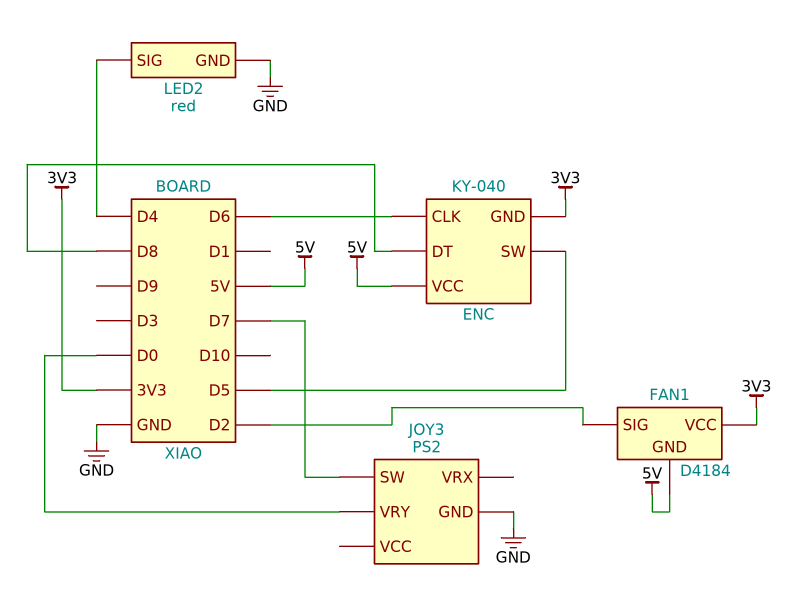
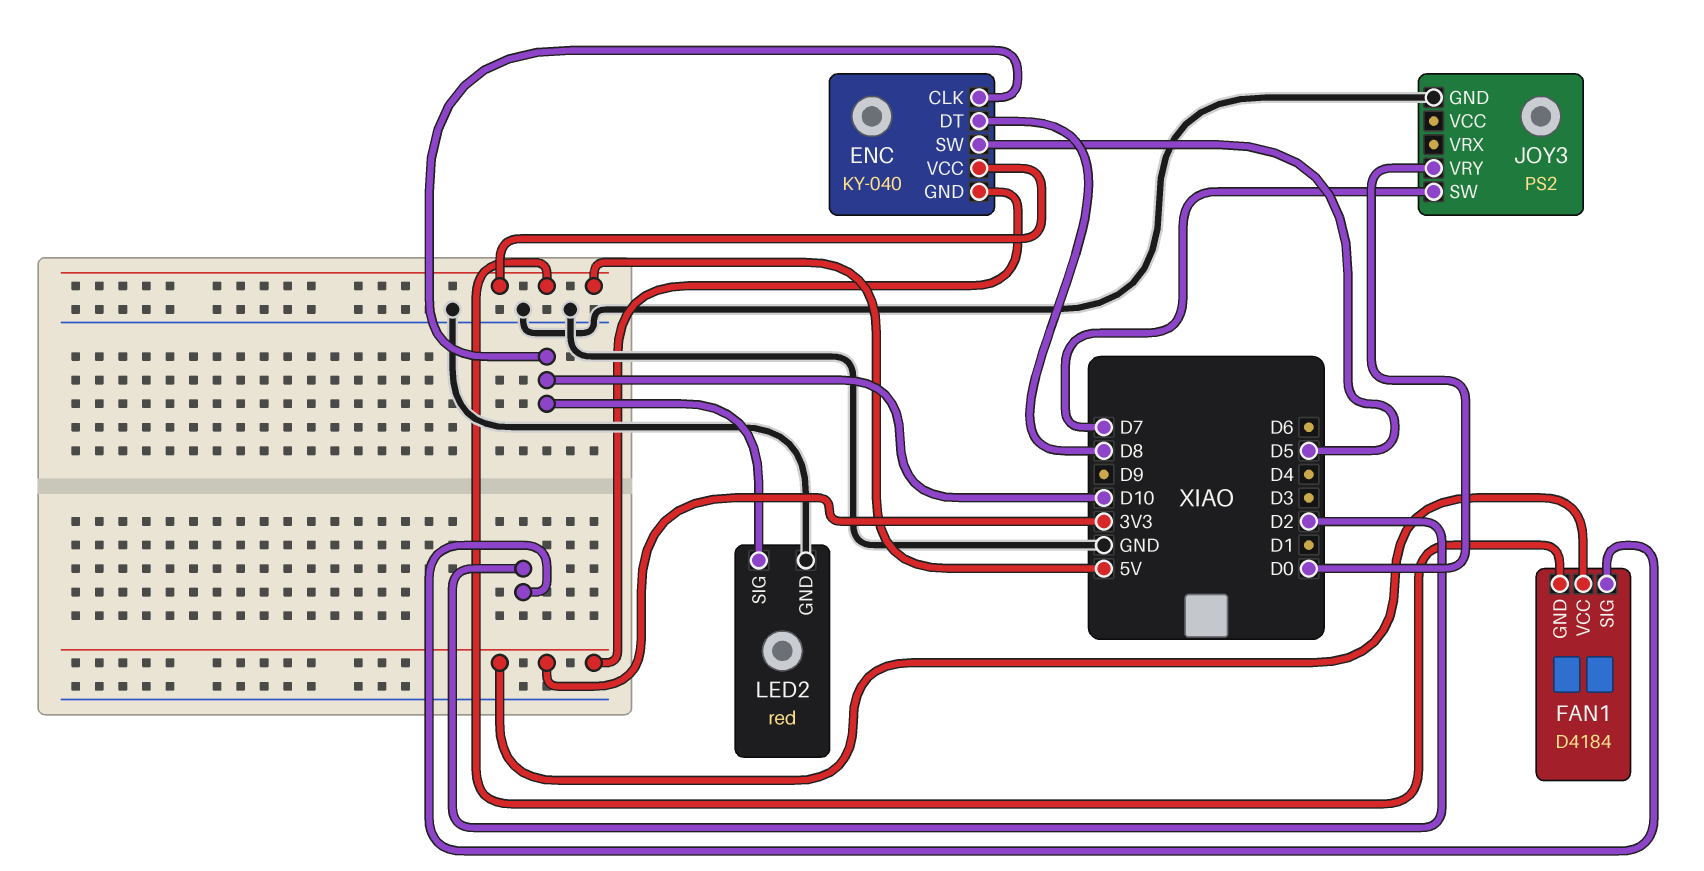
ENC pin CLK: D6 -> D10
LED2 pin SIG: D4 -> D10

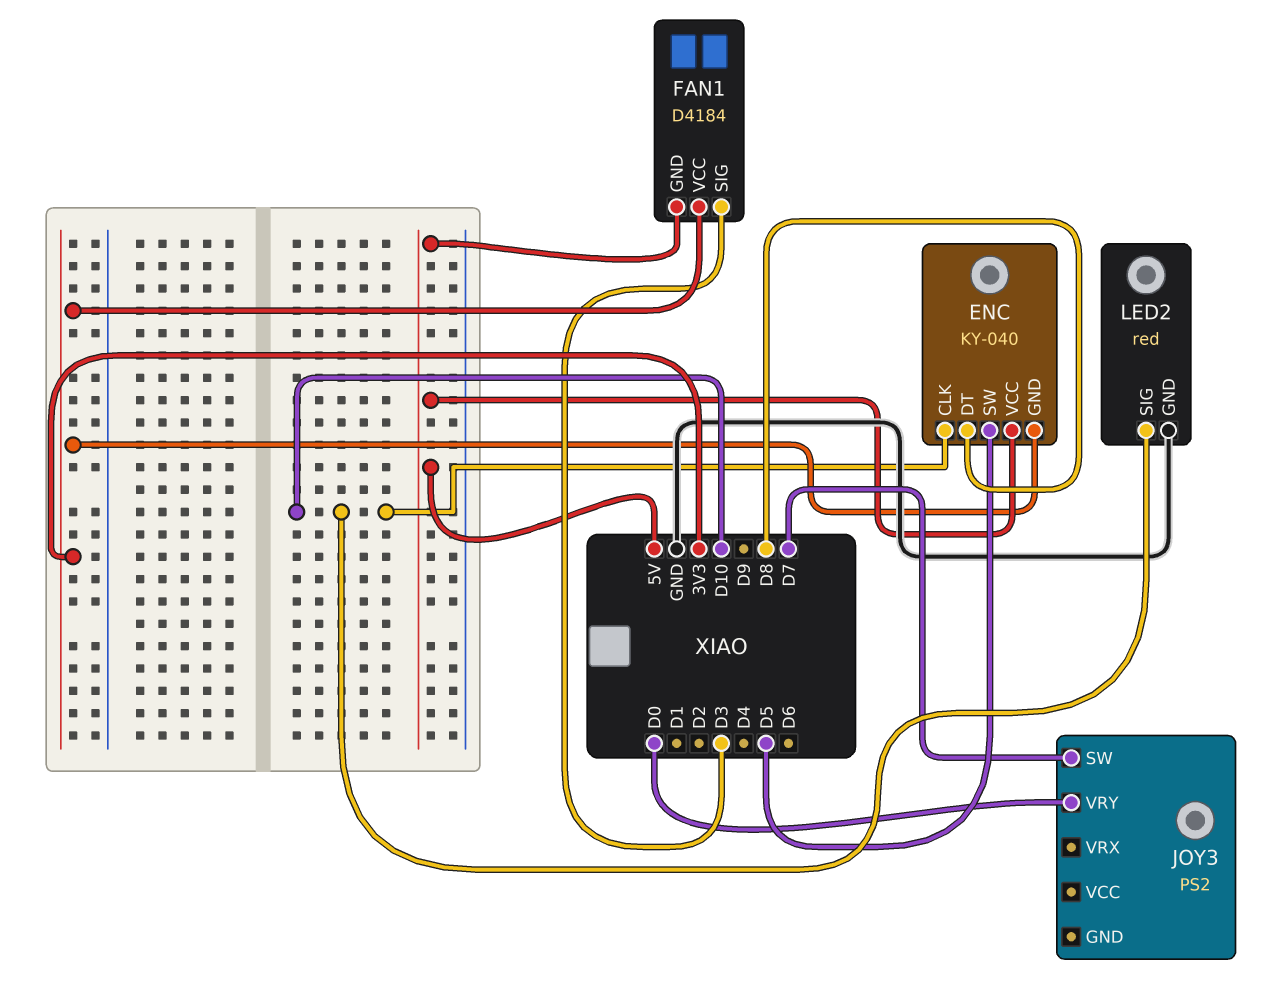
FAN1 pin SIG: D2 -> D3
JOY3 pin GND: GND -> none

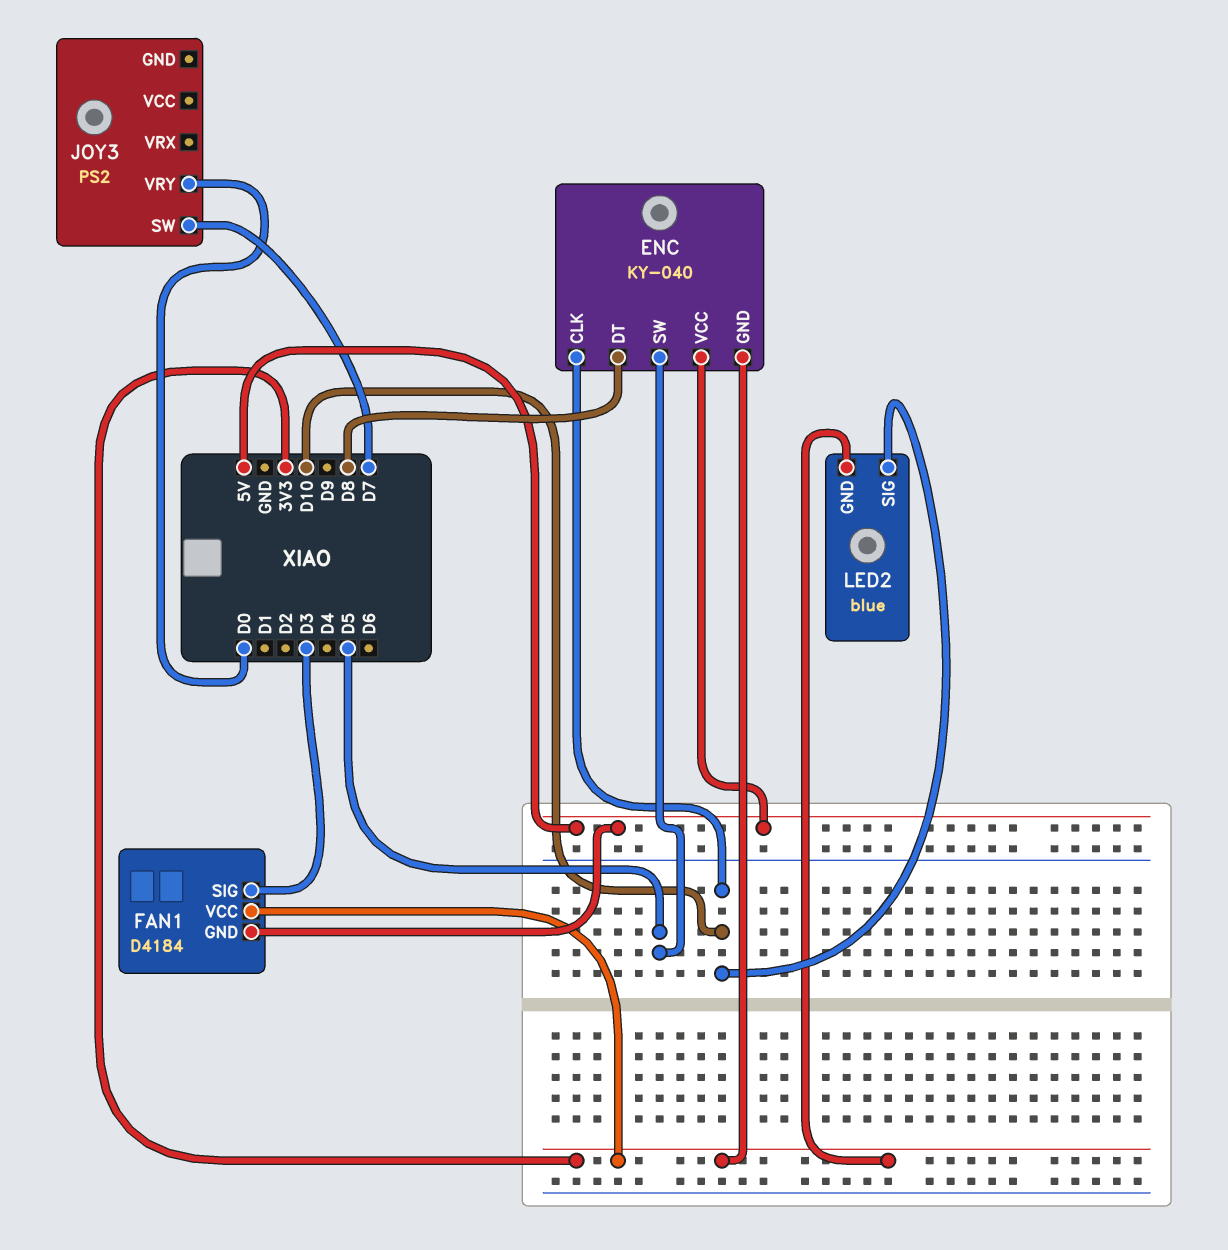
LED2: red -> blue
LED2 pin GND: GND -> 3V3

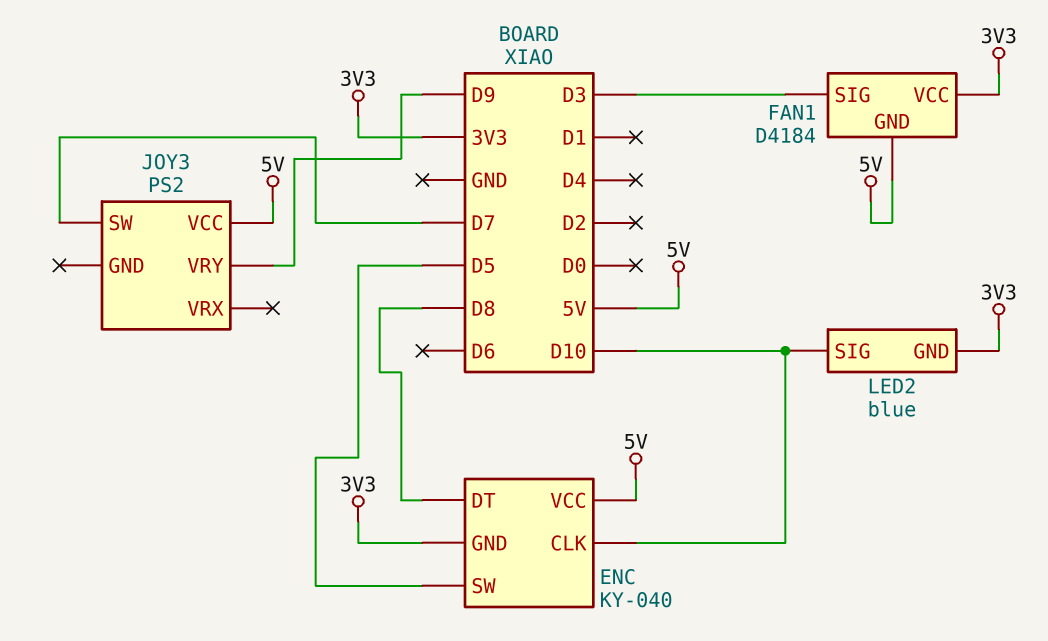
JOY3 pin VCC: none -> 5V
JOY3 pin VRY: D0 -> D9

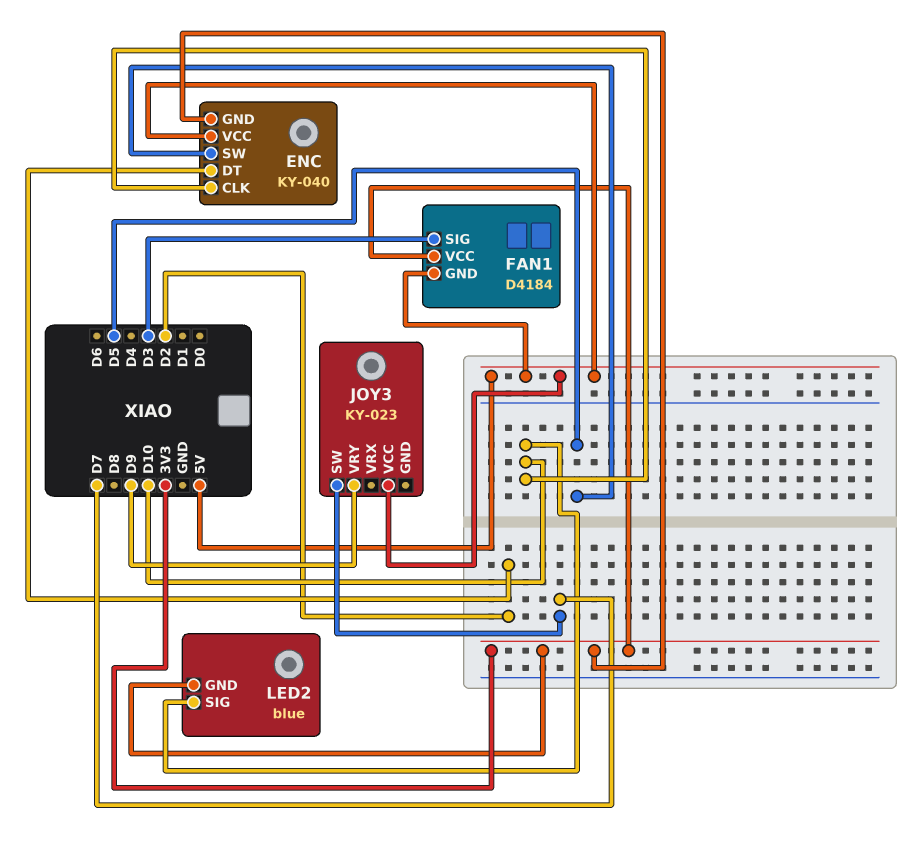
ENC pin DT: D8 -> D2
JOY3: PS2 -> KY-023

